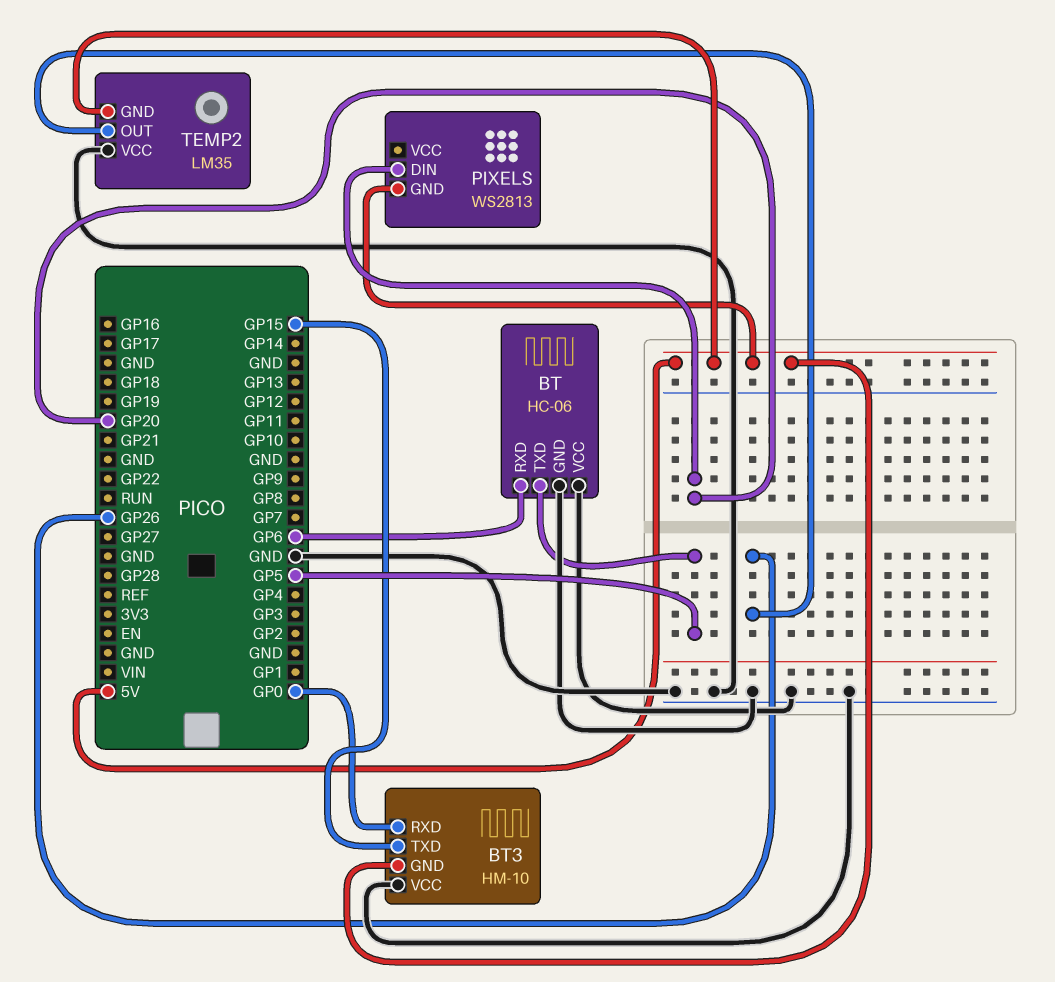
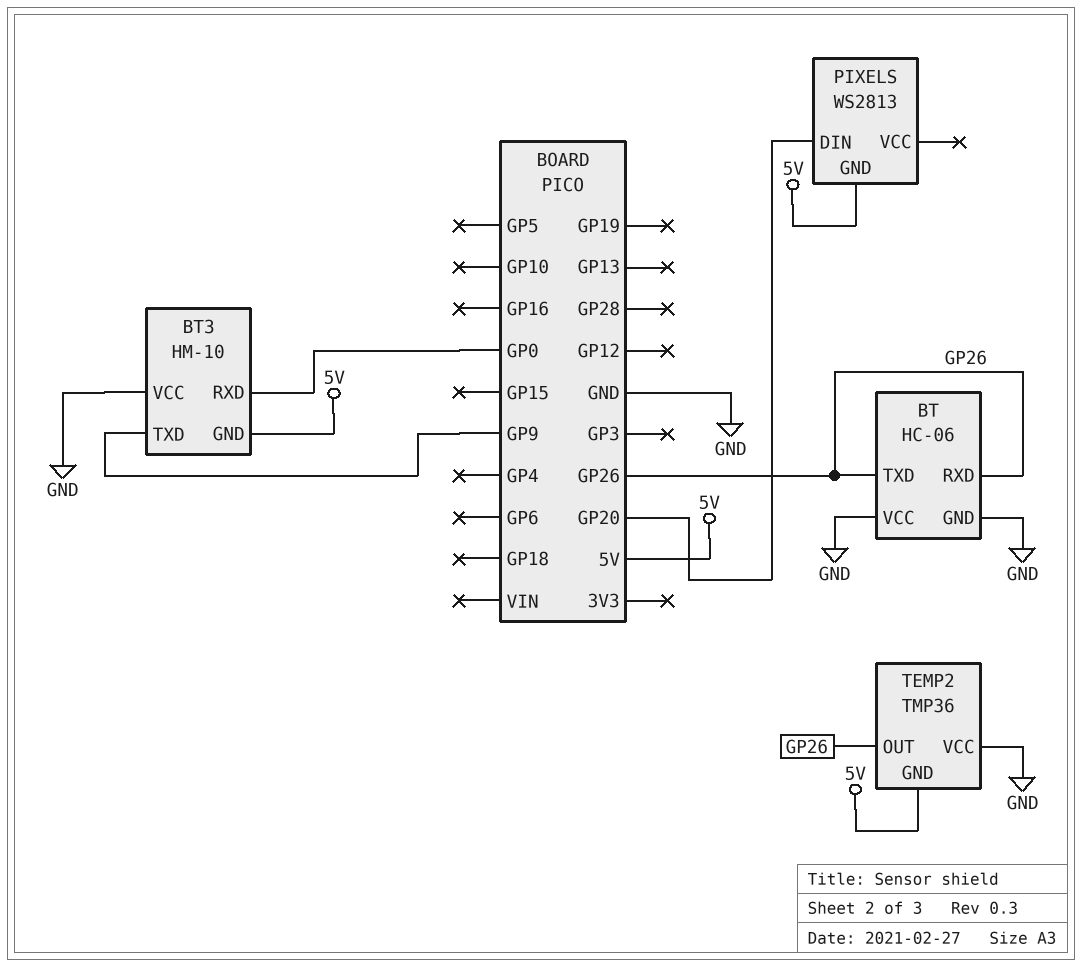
BT pin RXD: GP6 -> GP26
BT pin TXD: GP5 -> GP26
BT3 pin TXD: GP15 -> GP9
TEMP2: LM35 -> TMP36

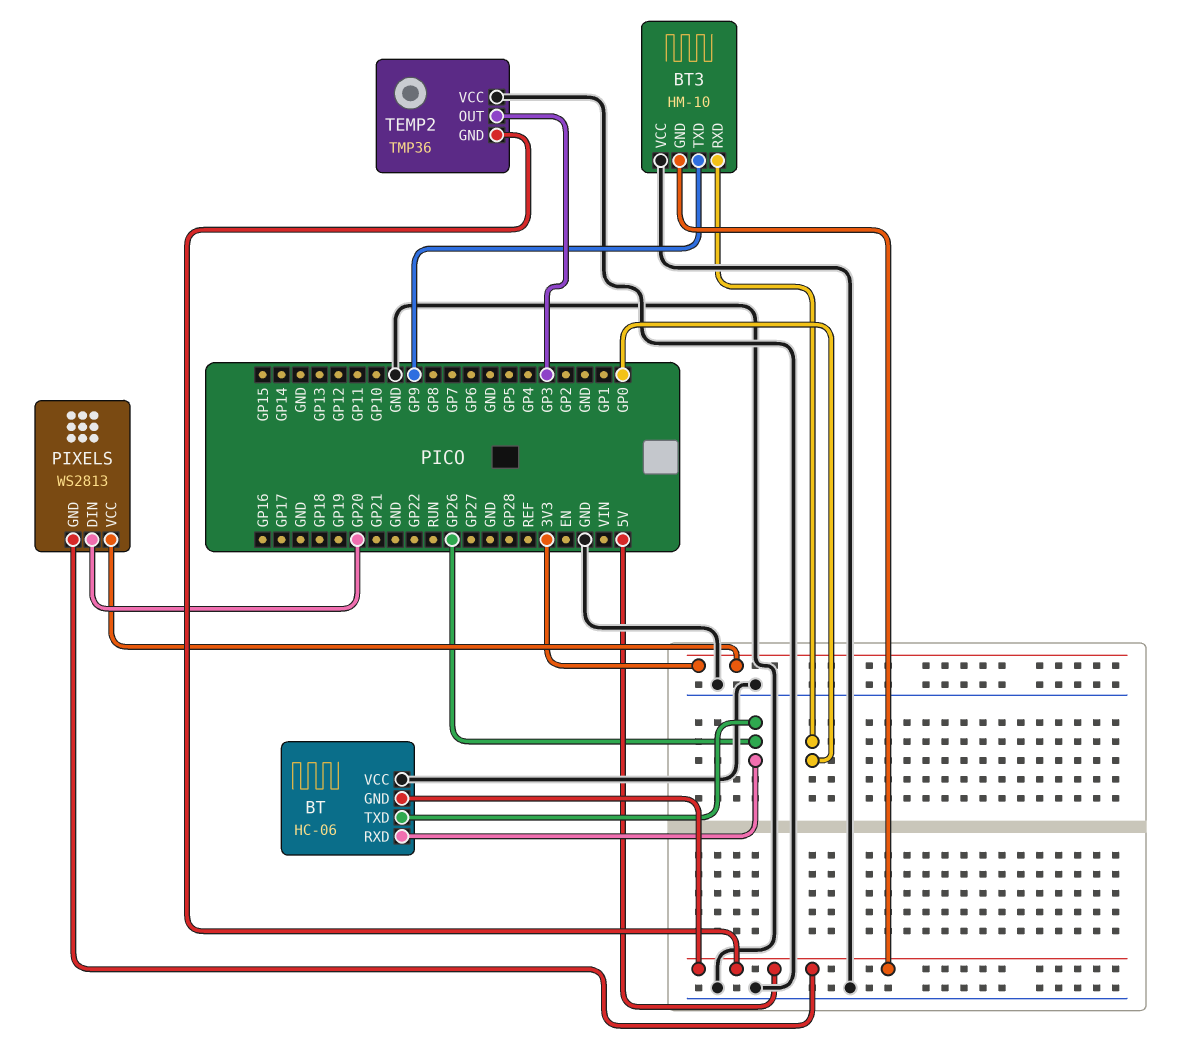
BT pin GND: GND -> 5V
PIXELS pin VCC: none -> 3V3
TEMP2 pin OUT: GP26 -> GP3

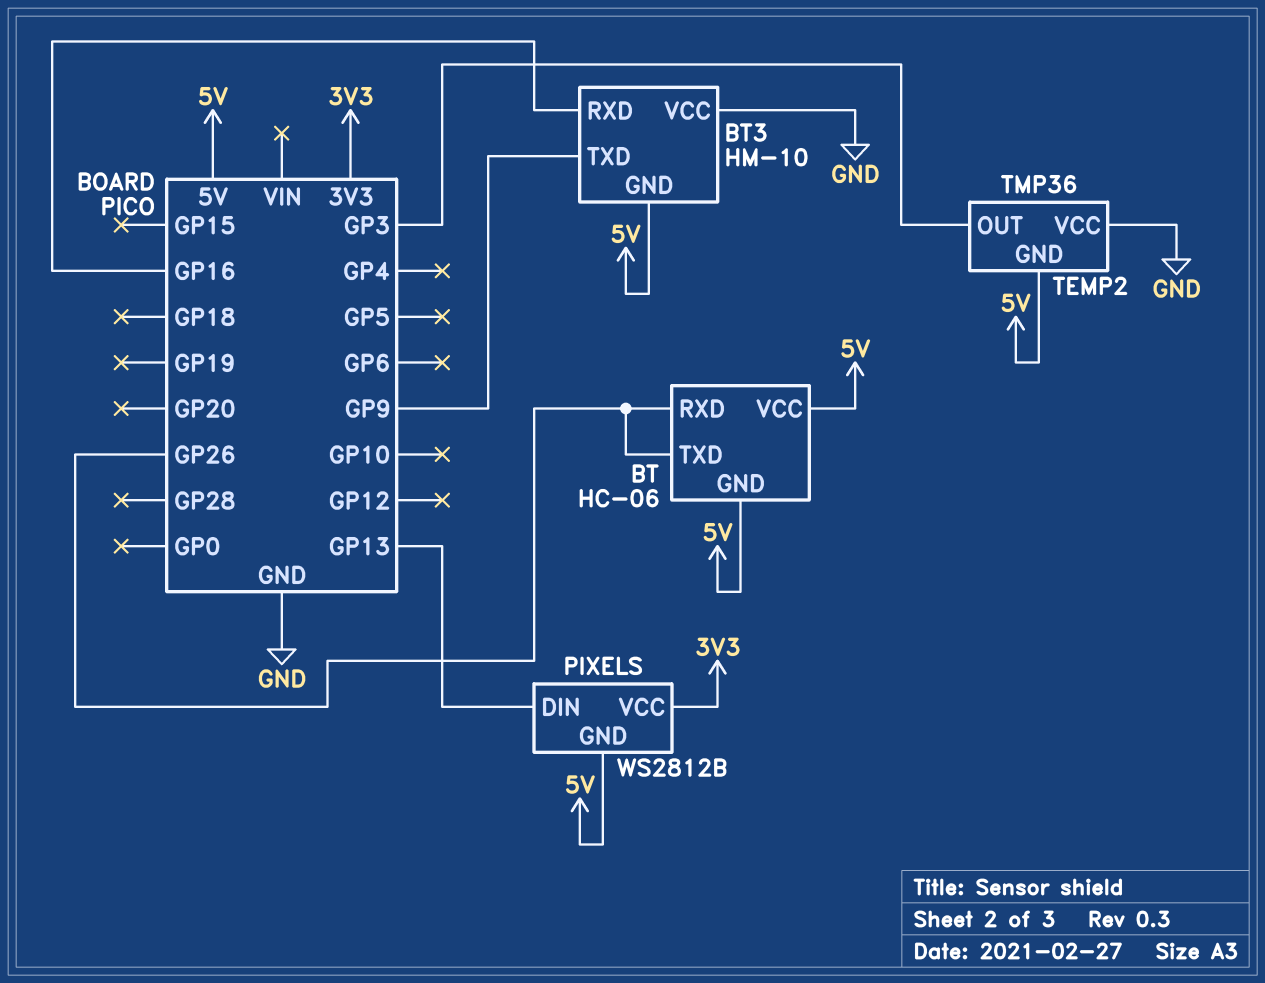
BT pin VCC: GND -> 5V
BT3 pin RXD: GP0 -> GP16
PIXELS: WS2813 -> WS2812B
PIXELS pin DIN: GP20 -> GP13

